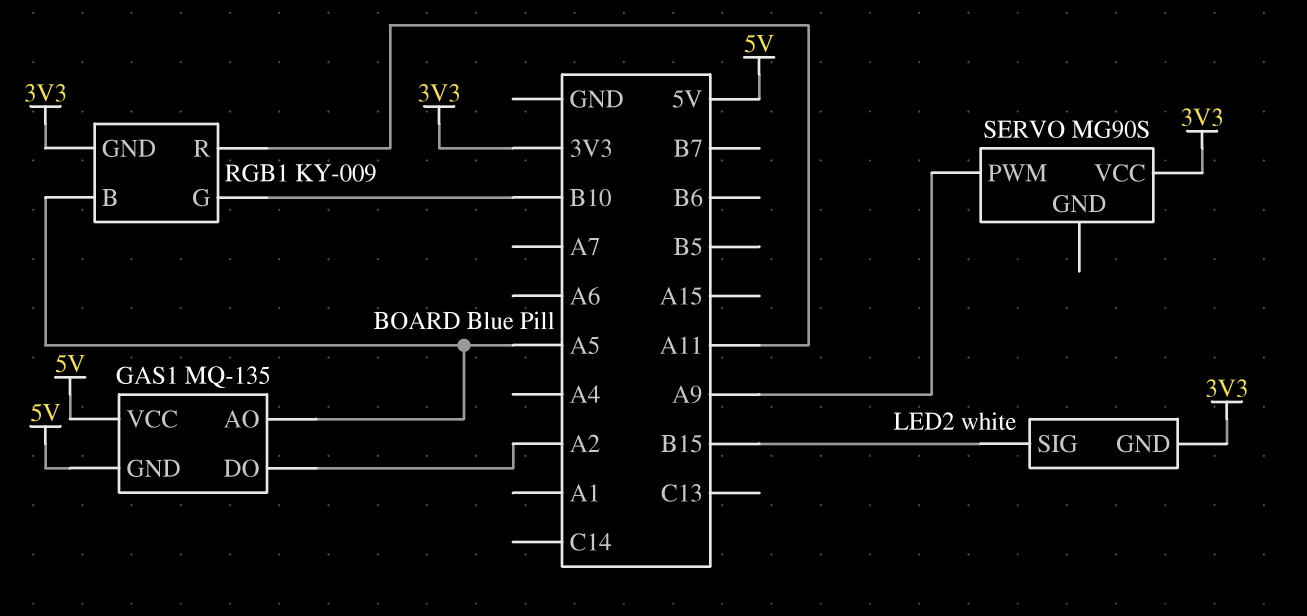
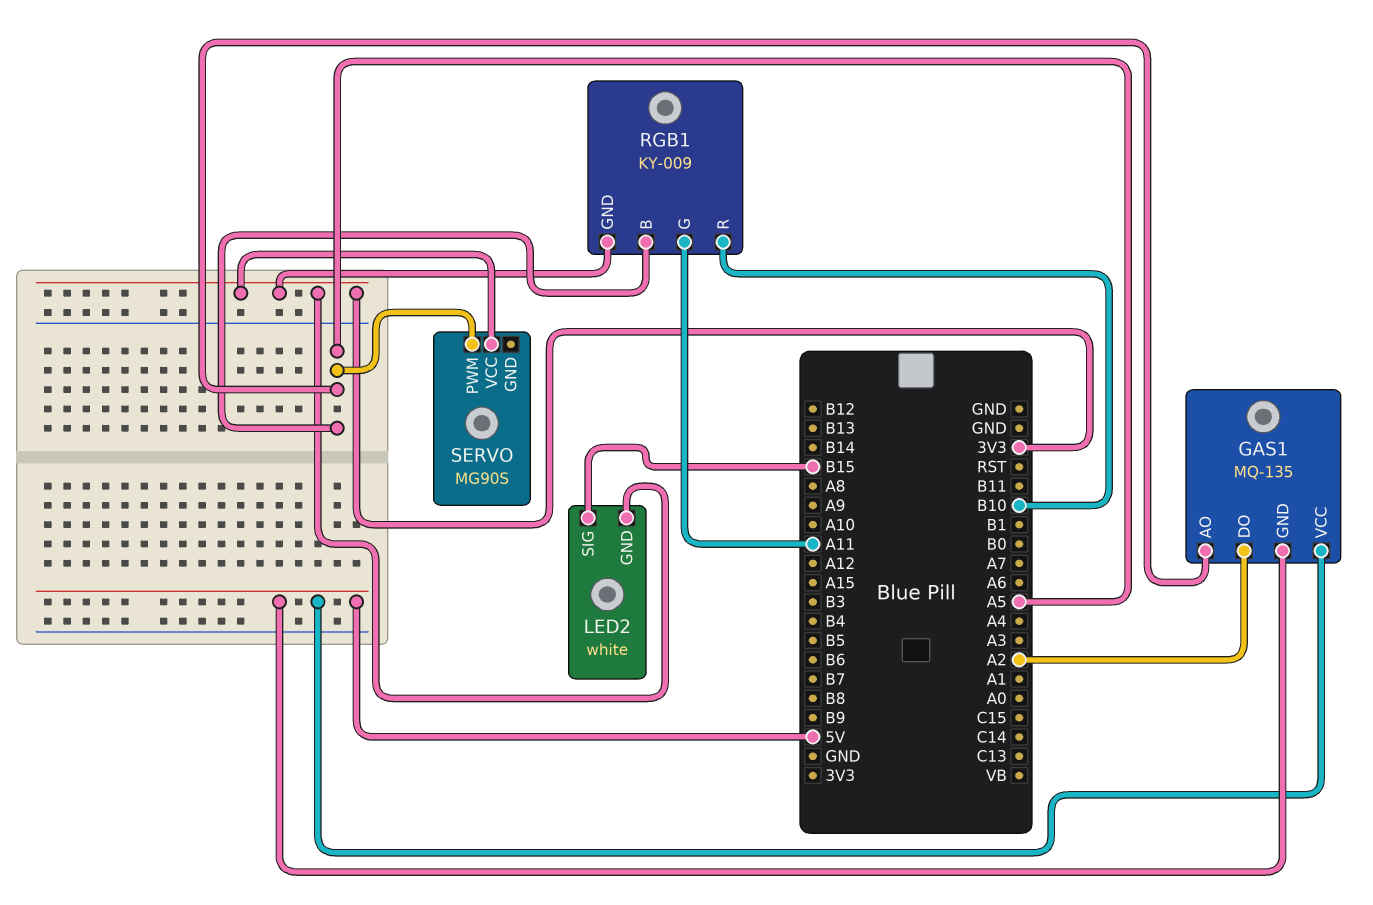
RGB1 pin G: B10 -> A11
RGB1 pin R: A11 -> B10
SERVO pin PWM: A9 -> A5

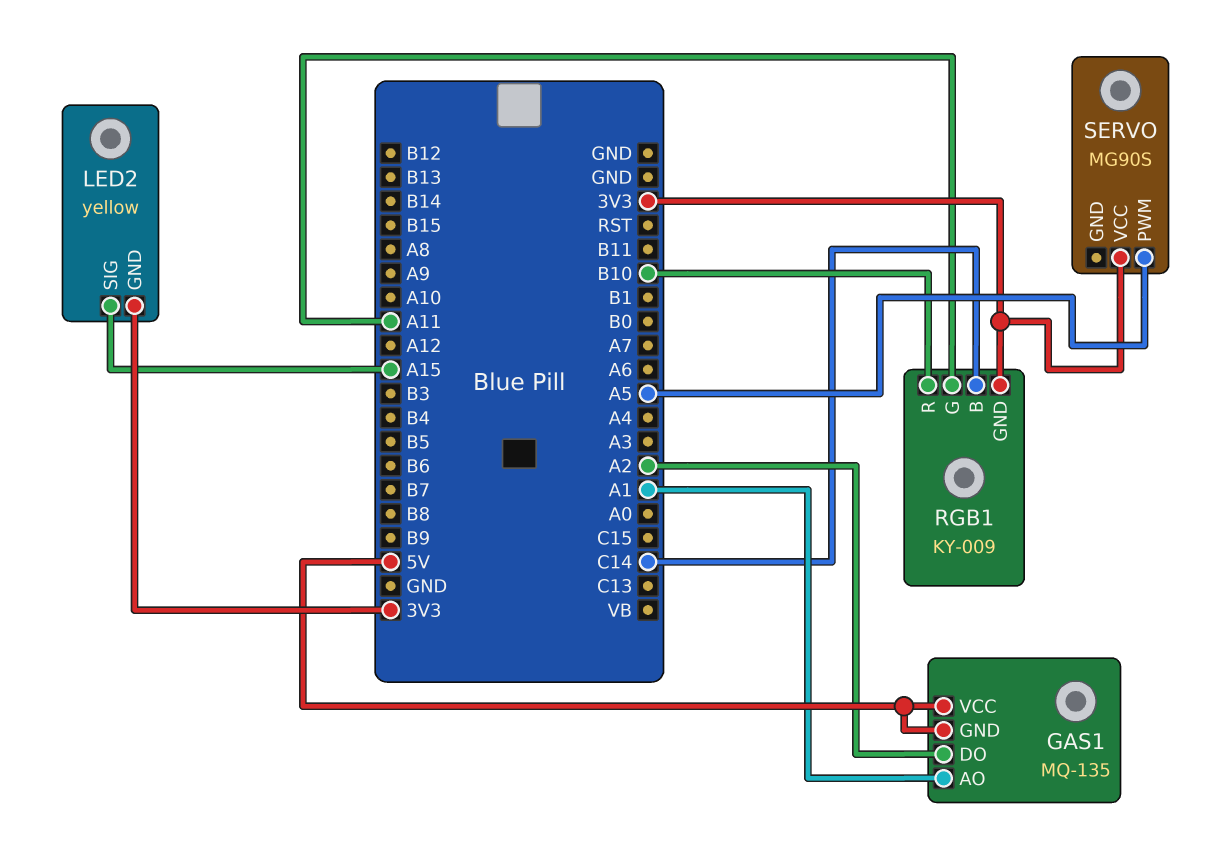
GAS1 pin AO: A5 -> A1
LED2: white -> yellow
LED2 pin SIG: B15 -> A15
RGB1 pin B: A5 -> C14

